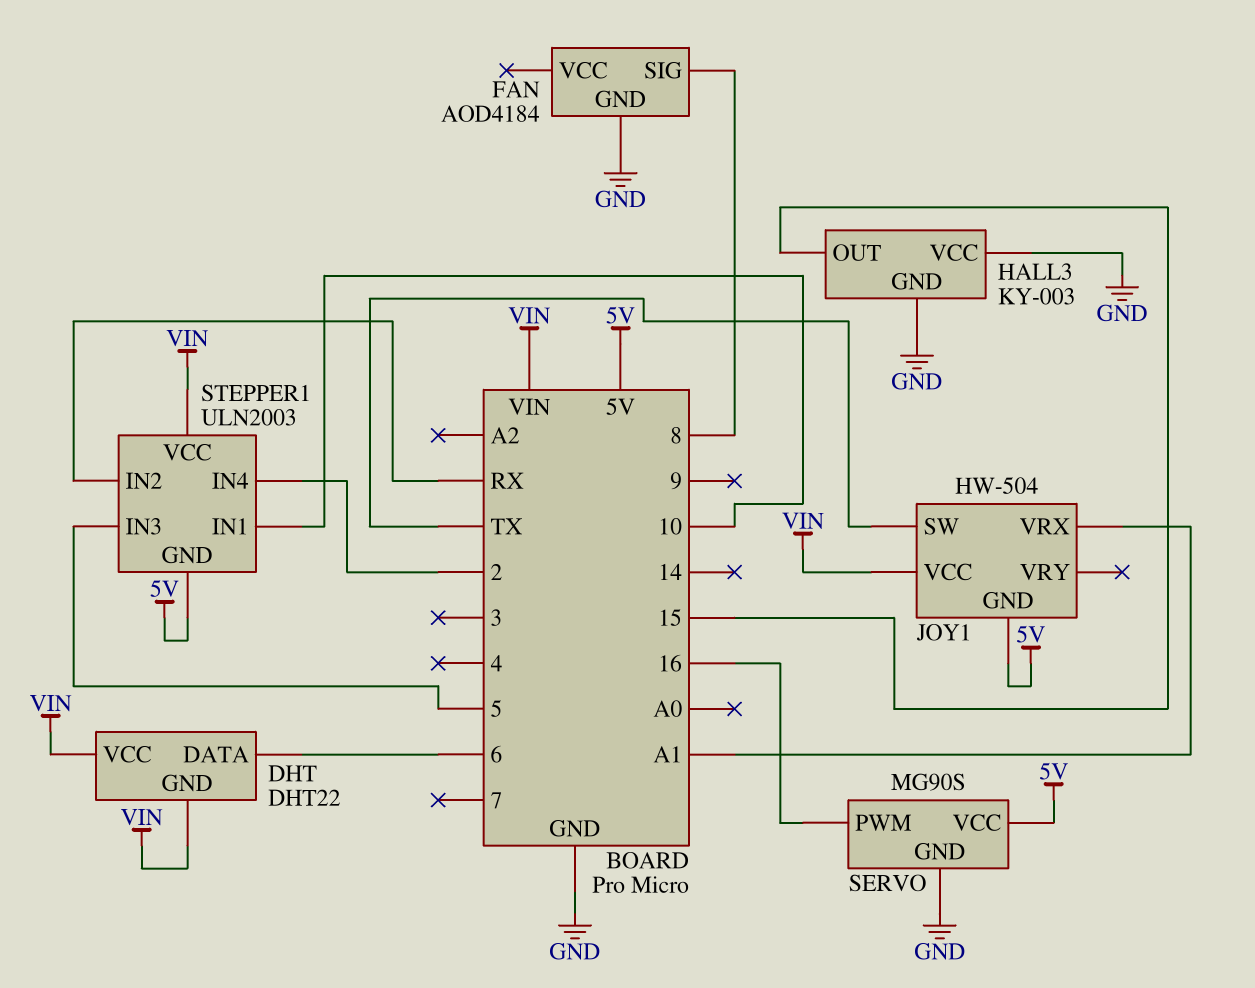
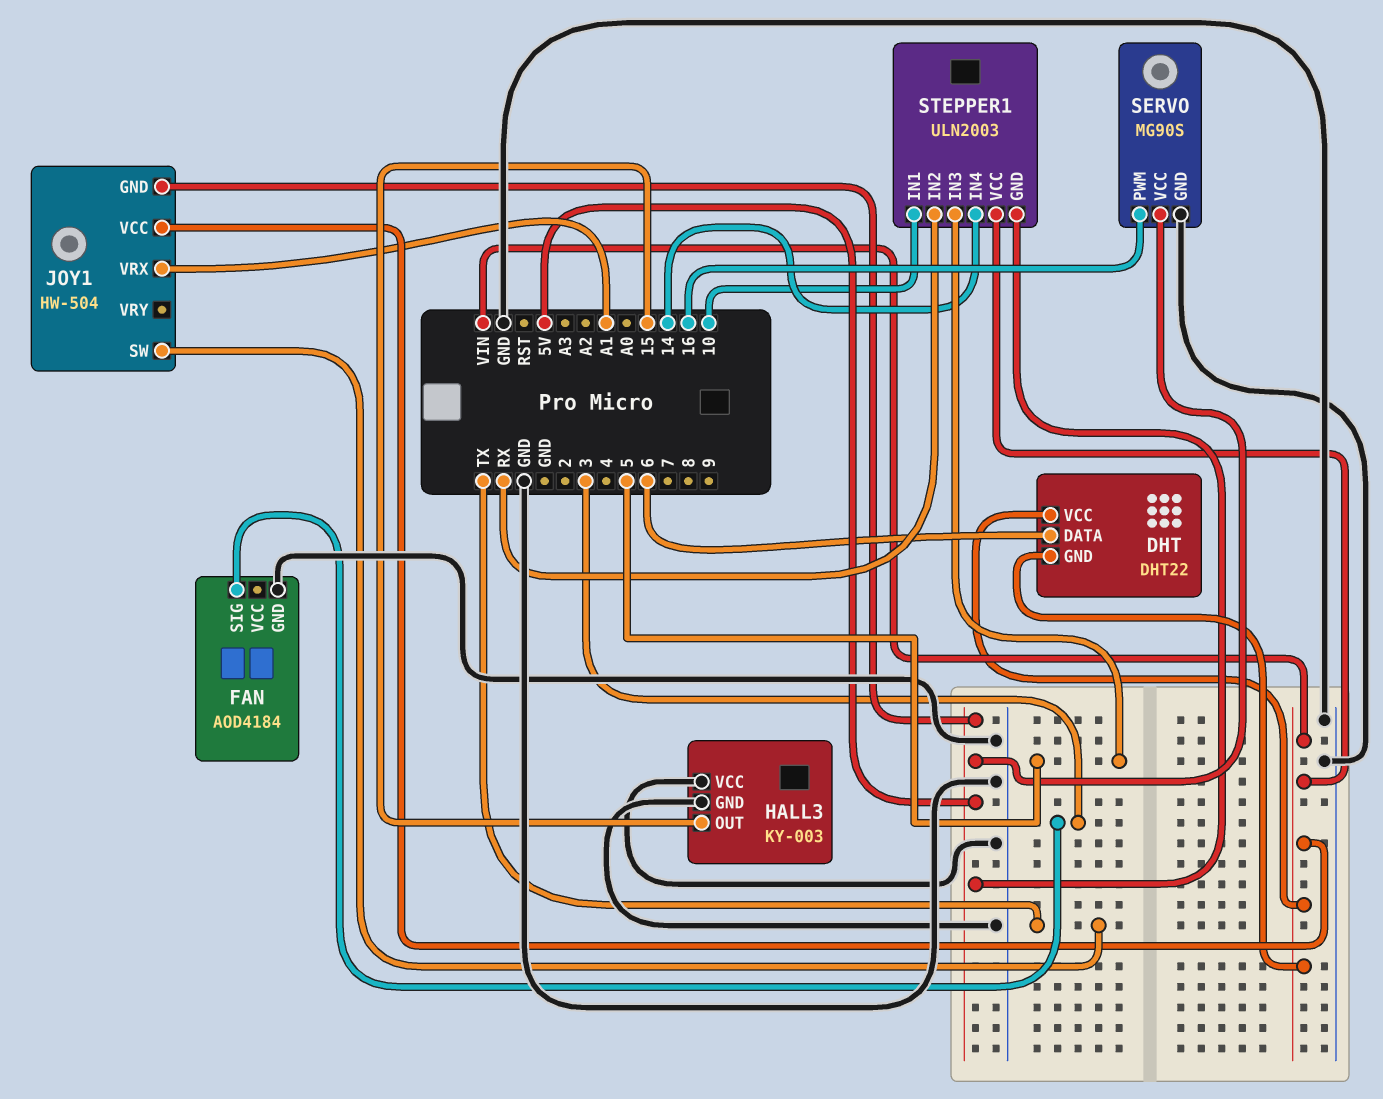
FAN pin SIG: 8 -> 3
STEPPER1 pin IN4: 2 -> 14

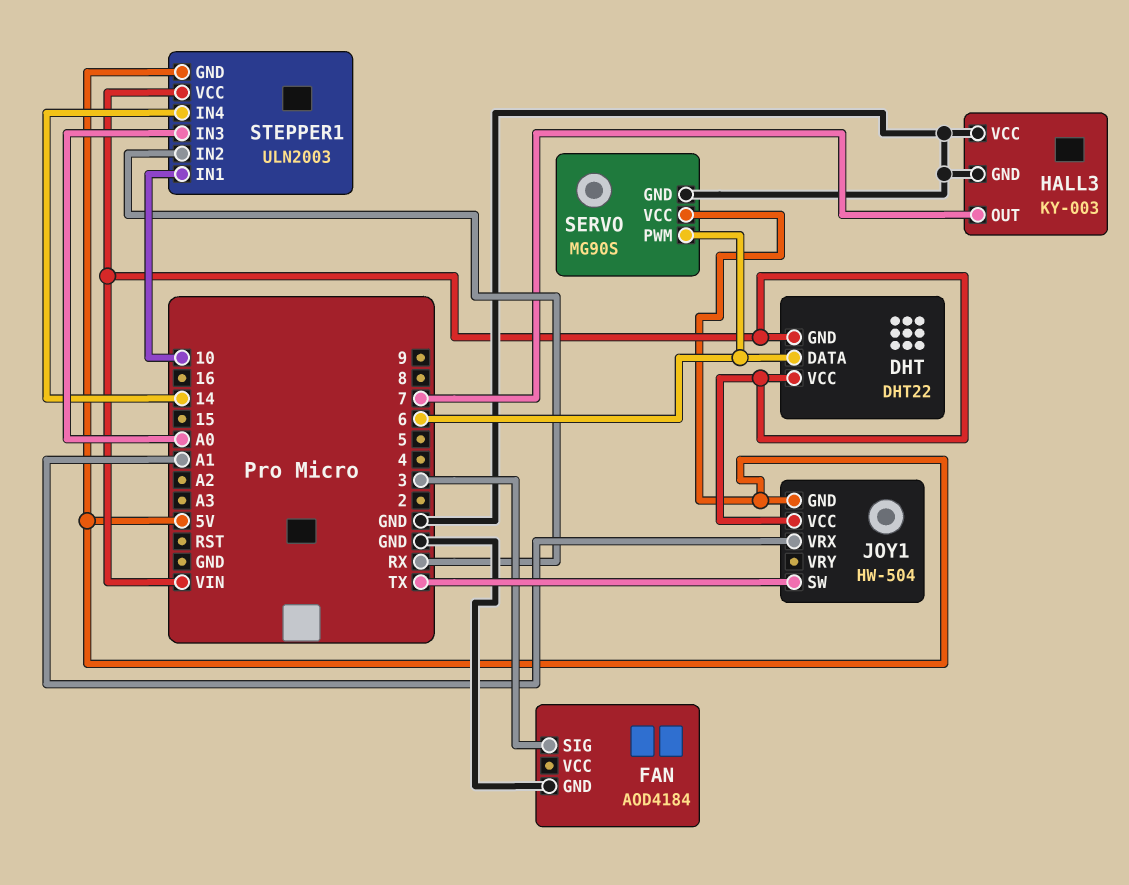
HALL3 pin OUT: 15 -> 7
SERVO pin PWM: 16 -> 6
STEPPER1 pin IN3: 5 -> A0

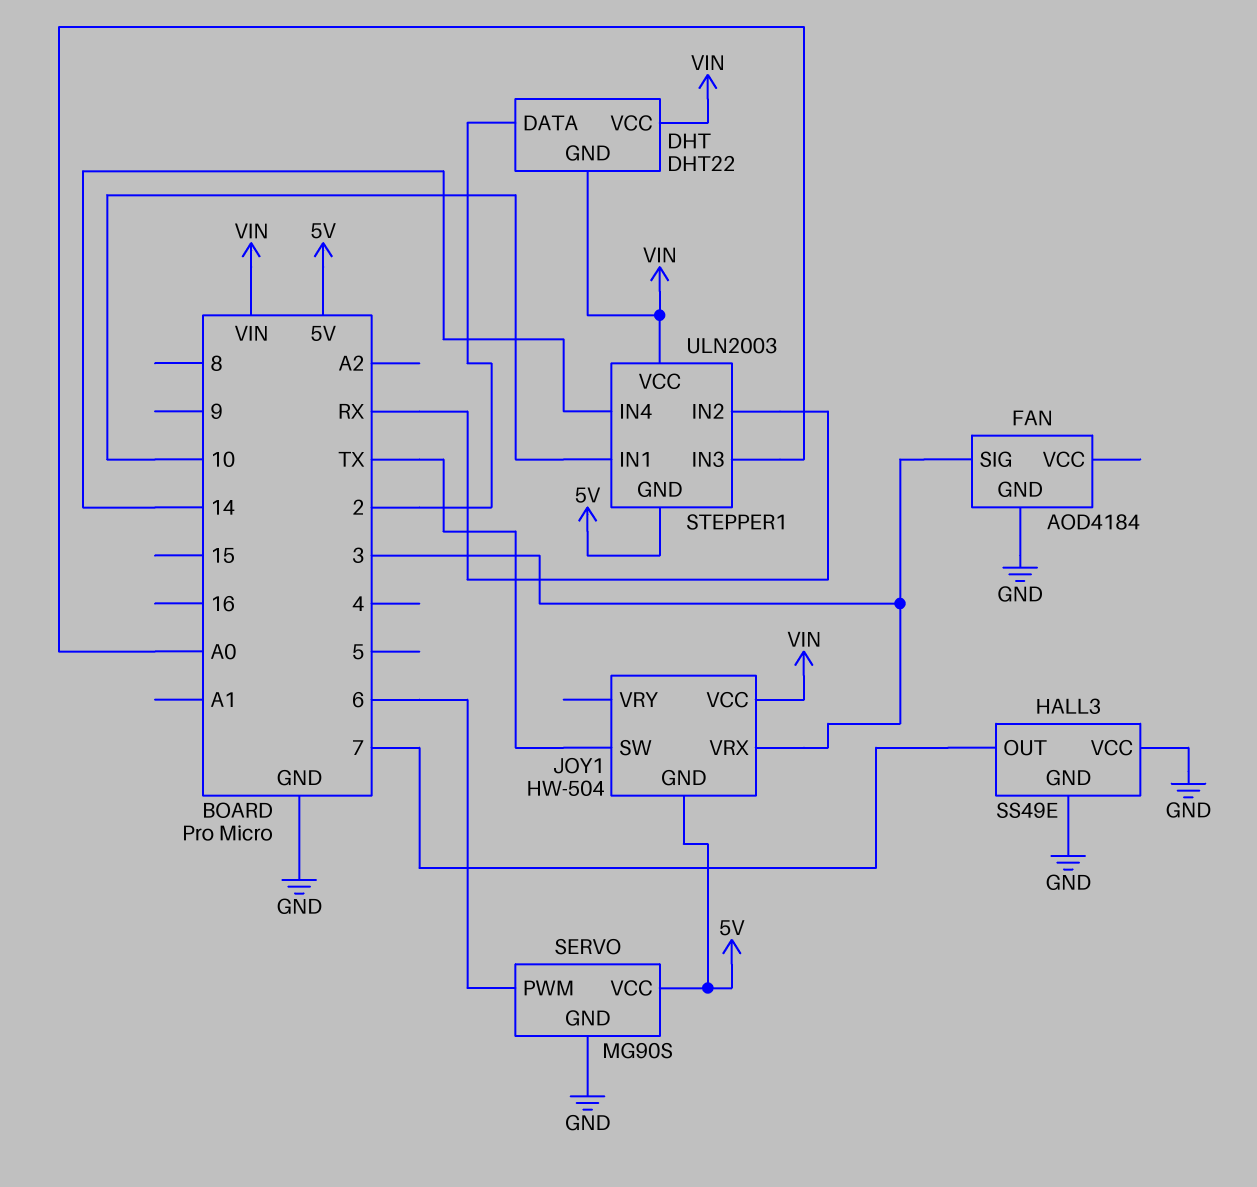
DHT pin DATA: 6 -> 2
HALL3: KY-003 -> SS49E
JOY1 pin VRX: A1 -> 3

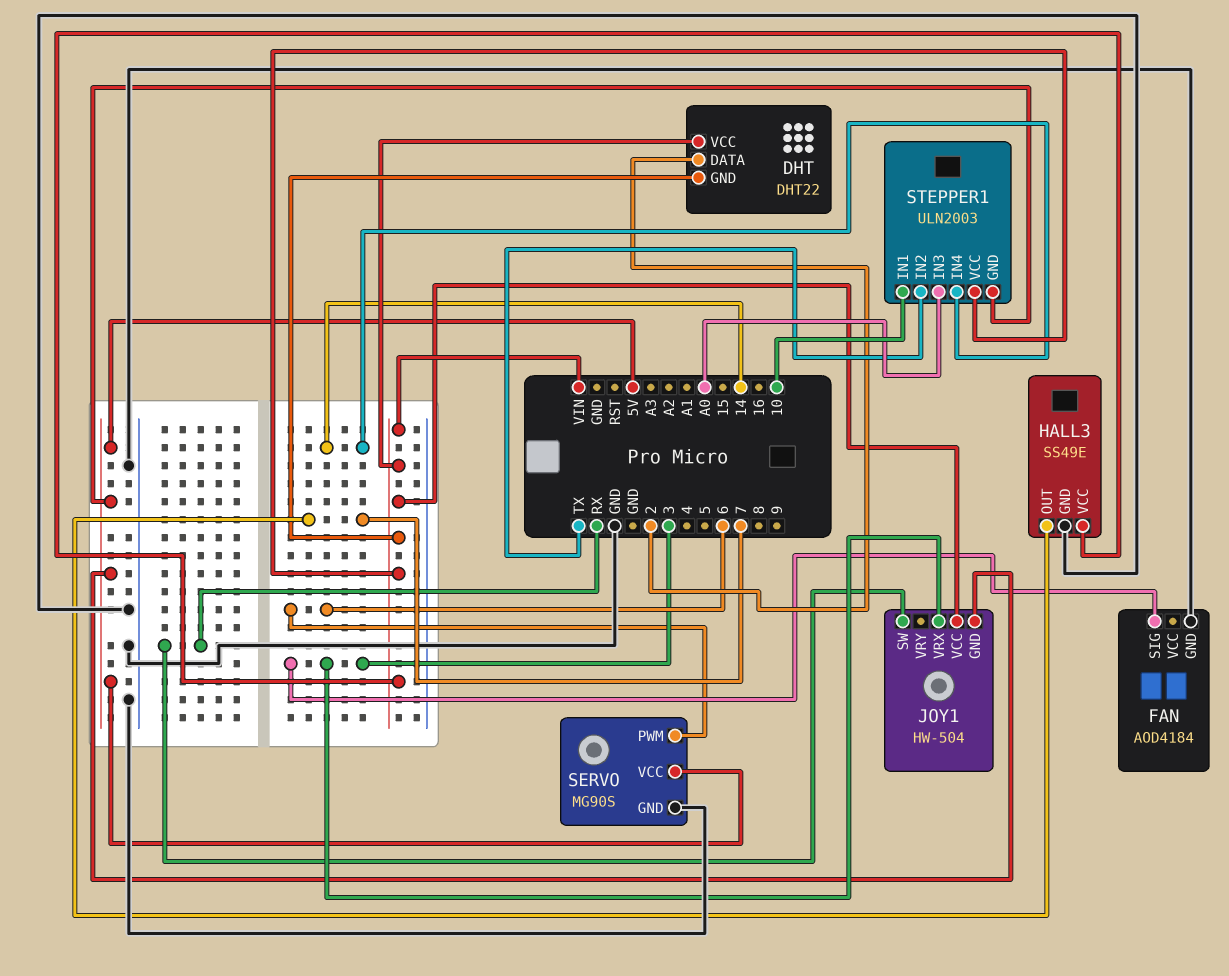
HALL3 pin VCC: GND -> VIN
JOY1 pin SW: TX -> RX
STEPPER1 pin IN2: RX -> TX

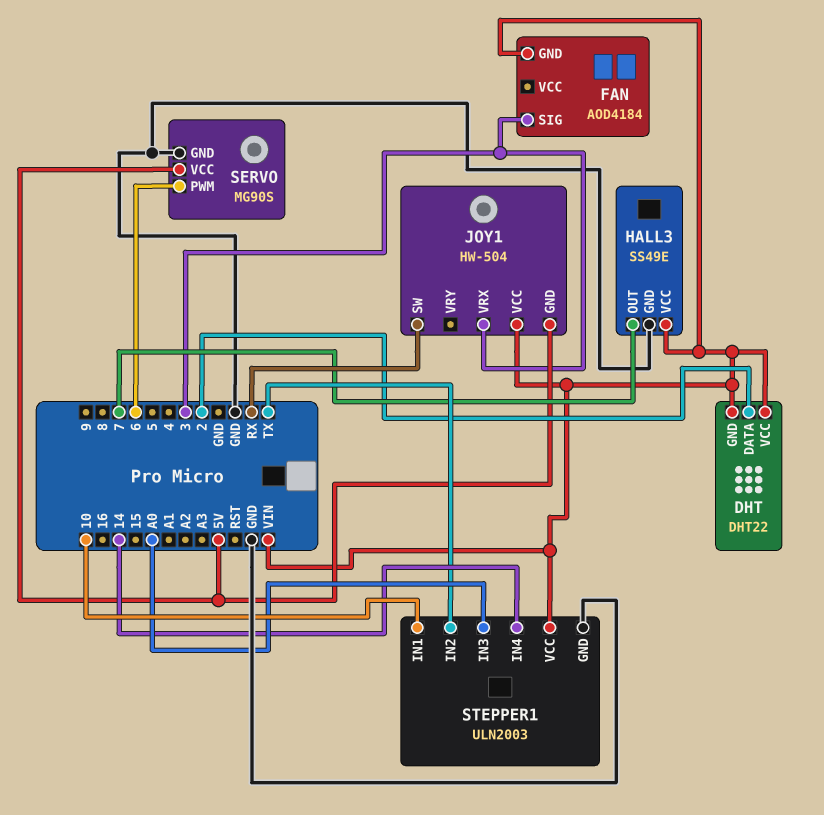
FAN pin GND: GND -> VIN
STEPPER1 pin GND: 5V -> GND

